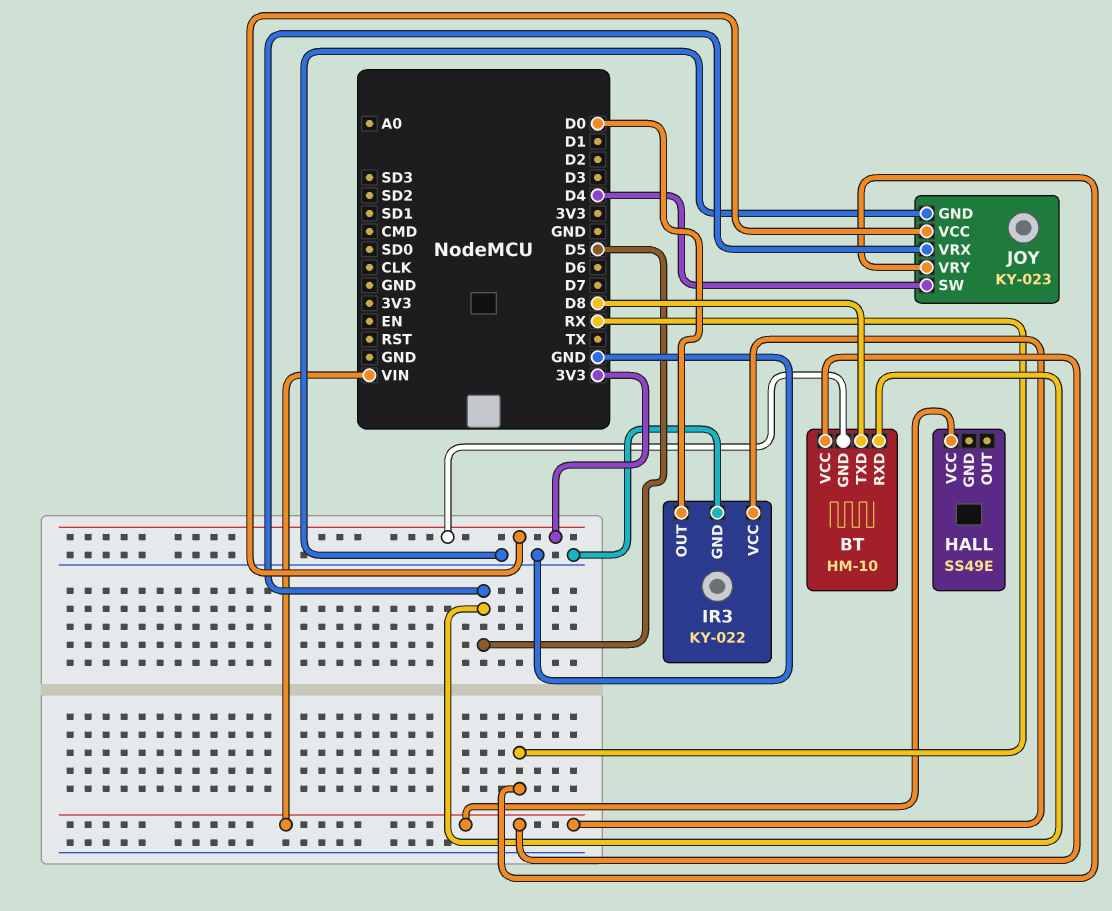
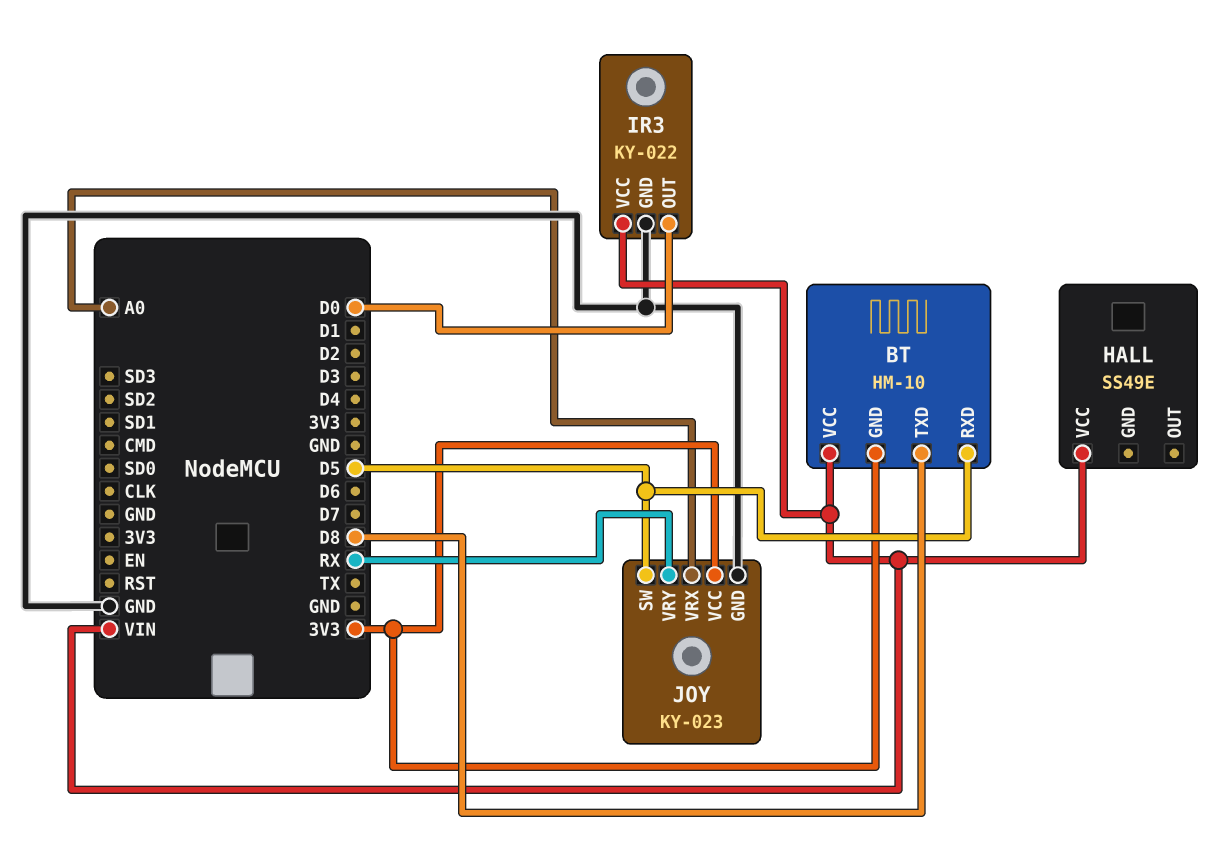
JOY pin SW: D4 -> D5
JOY pin VRX: D5 -> A0

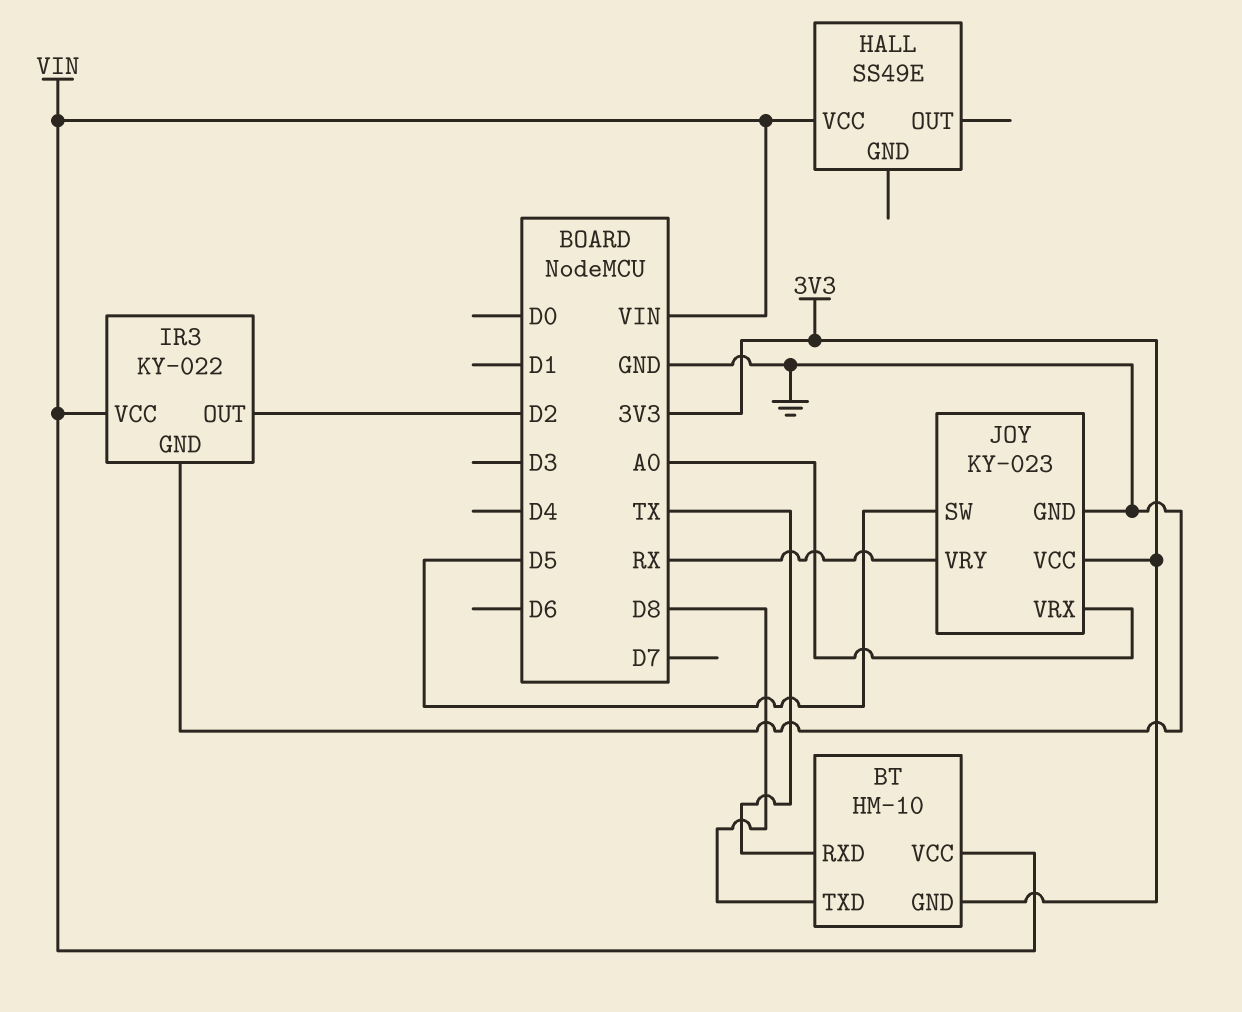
BT pin RXD: D5 -> TX
IR3 pin OUT: D0 -> D2

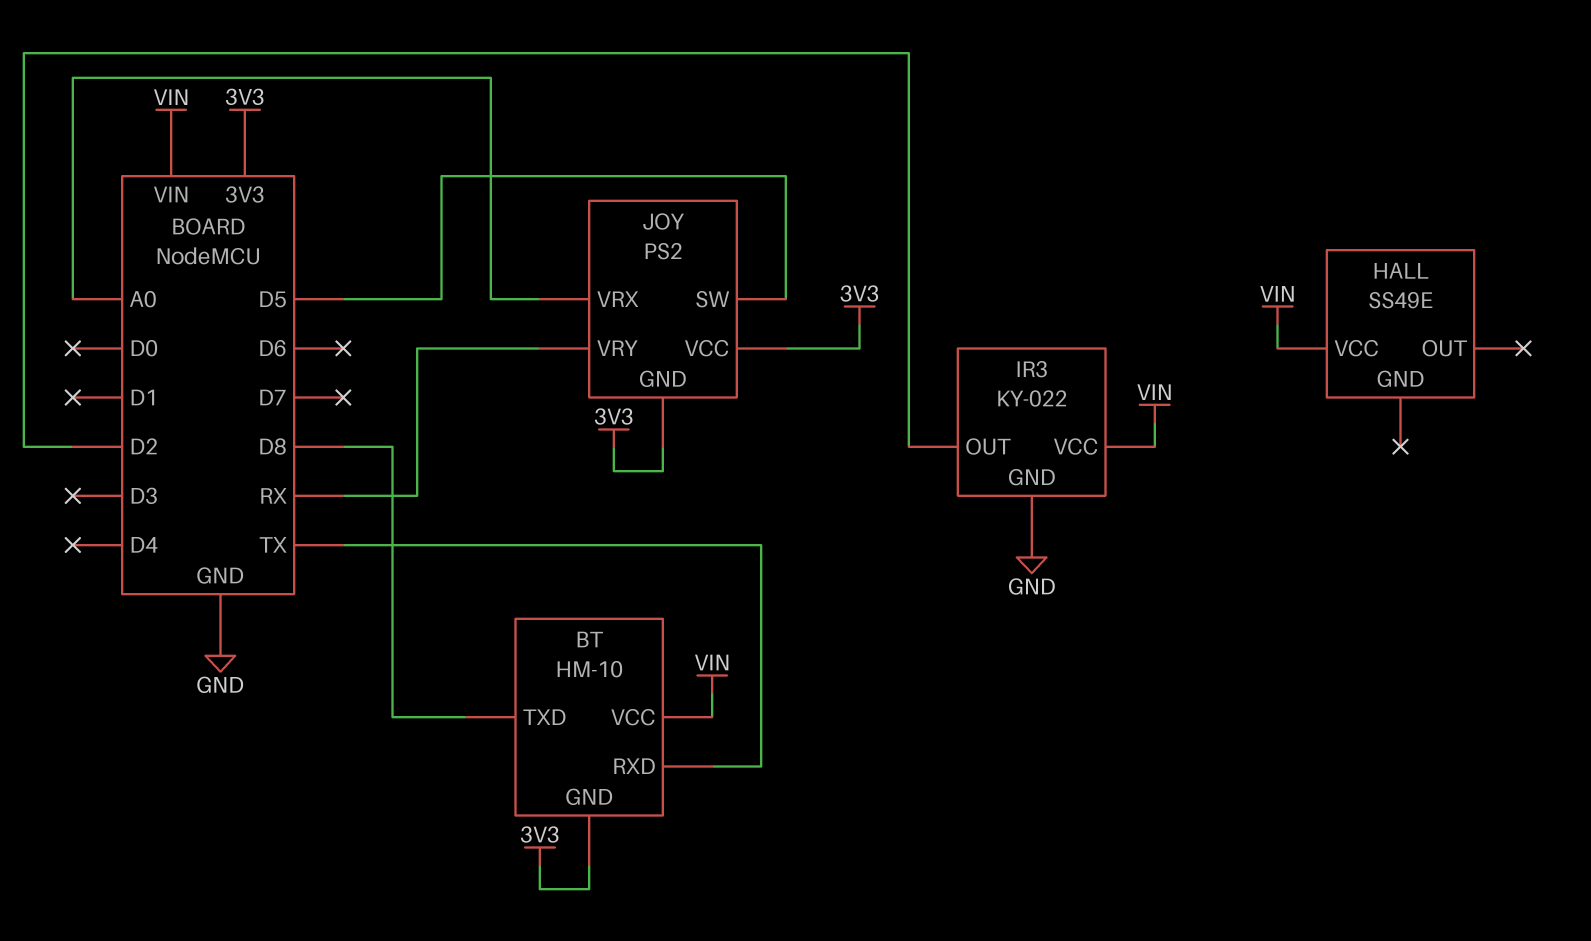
JOY: KY-023 -> PS2
JOY pin GND: GND -> 3V3

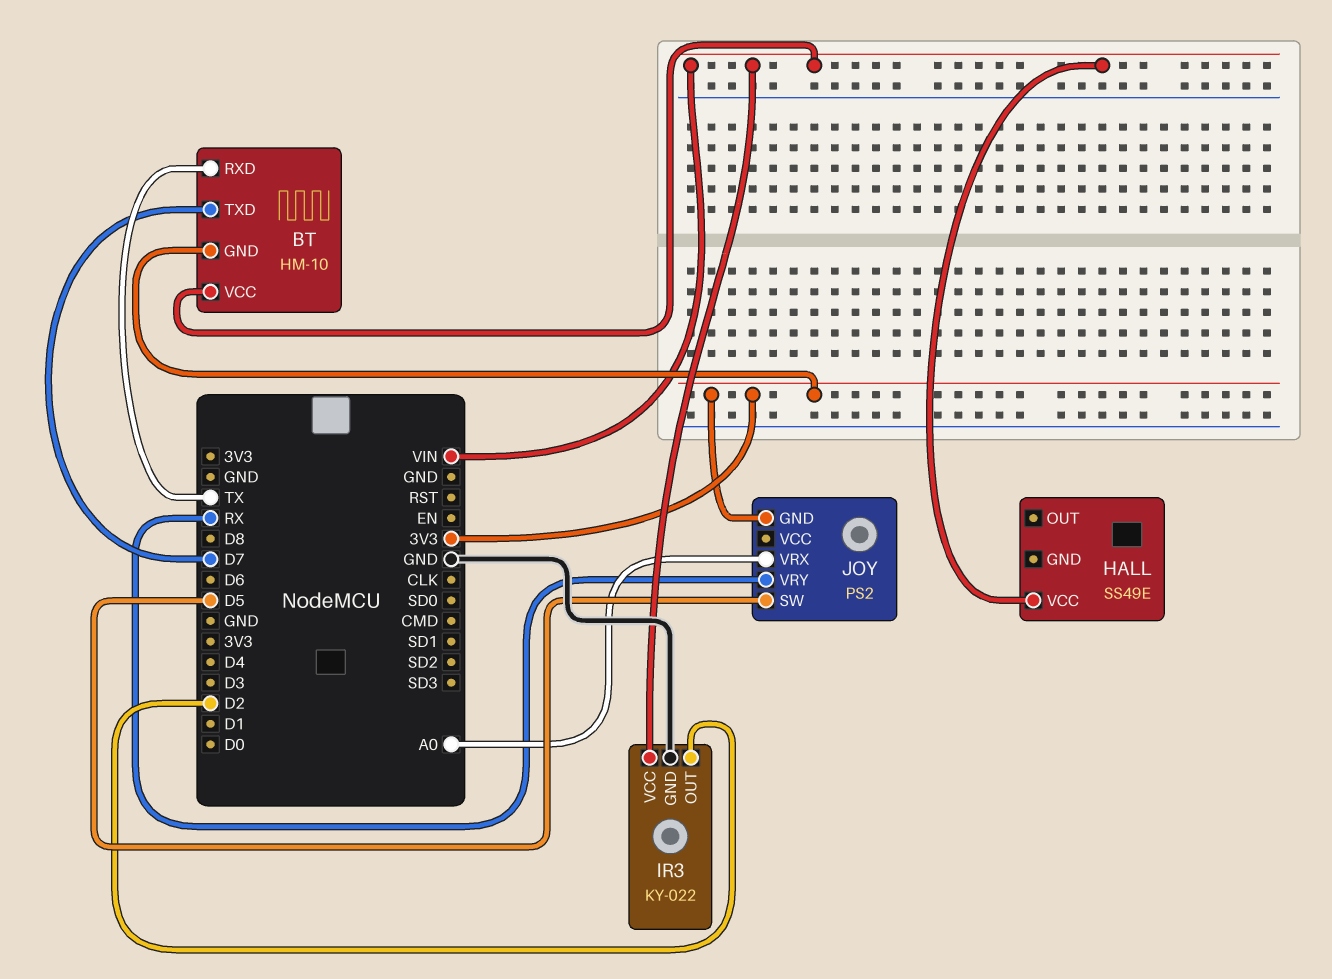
BT pin TXD: D8 -> D7
JOY pin VCC: 3V3 -> none

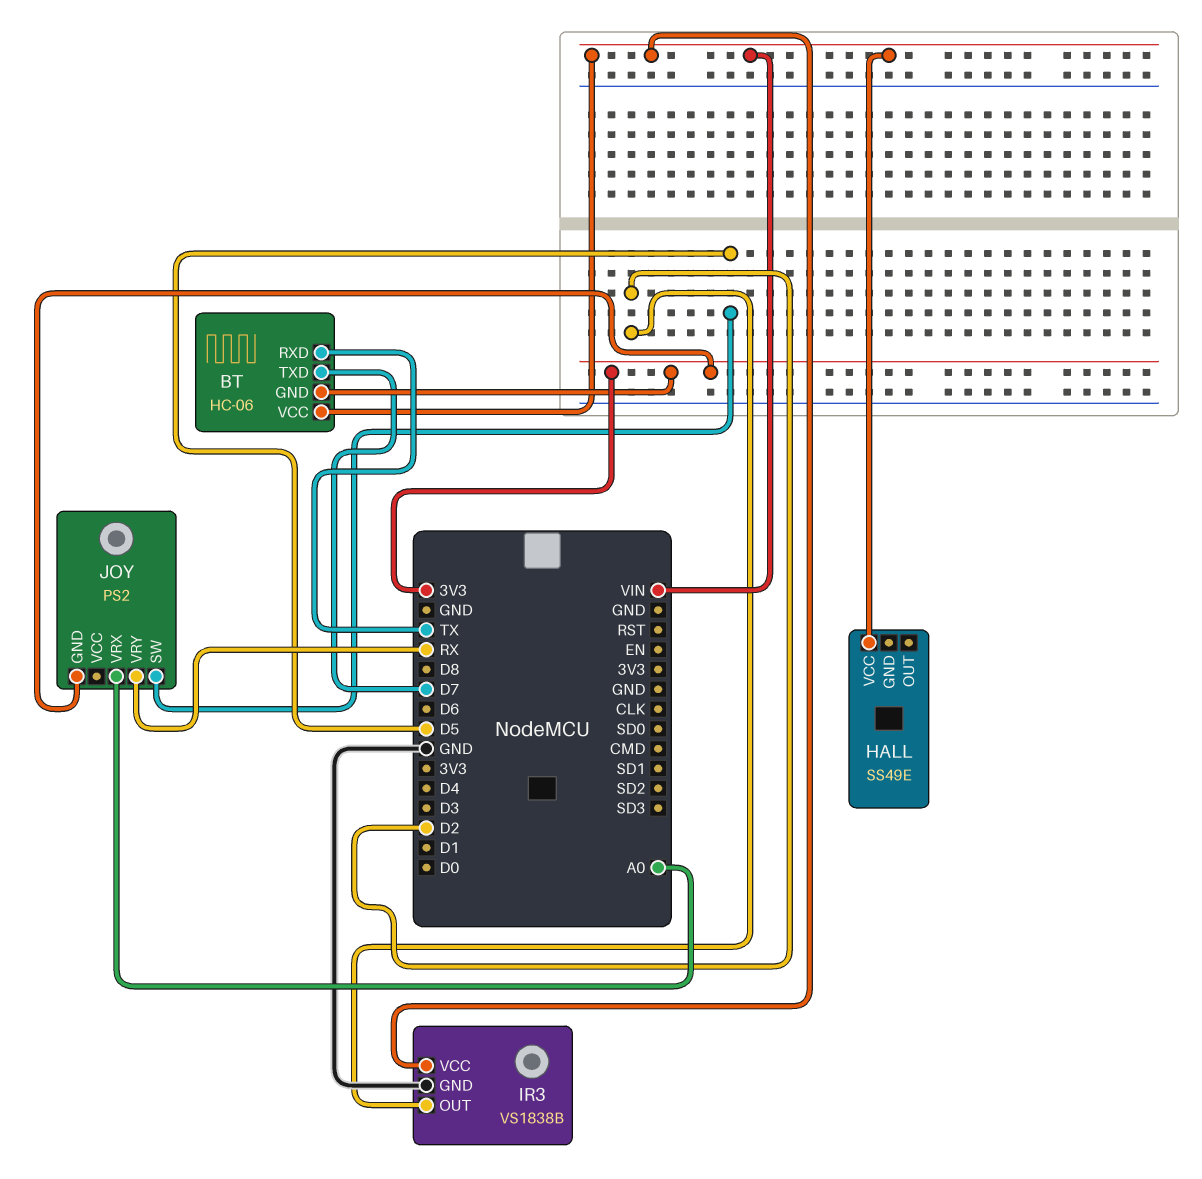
BT: HM-10 -> HC-06
IR3: KY-022 -> VS1838B

